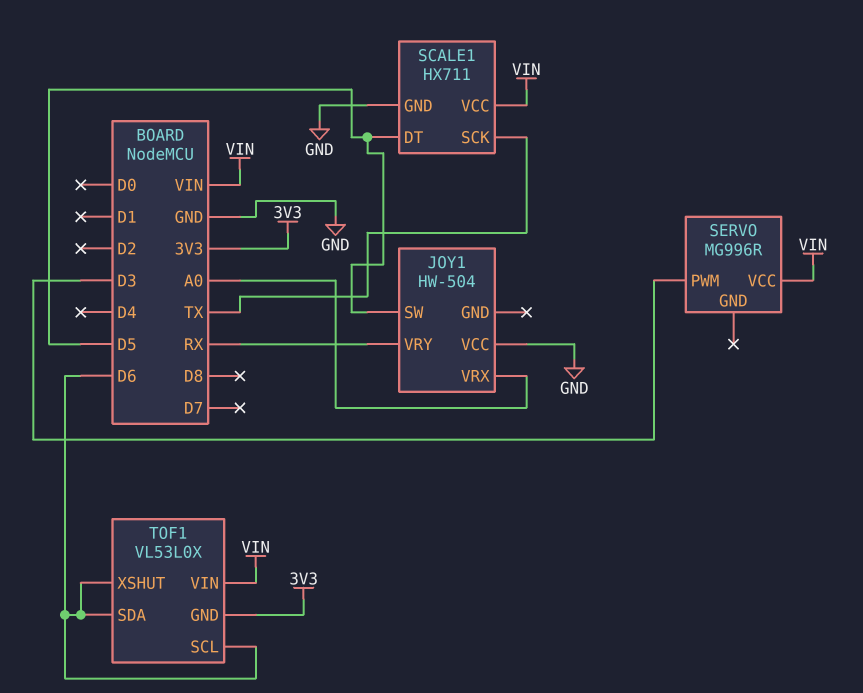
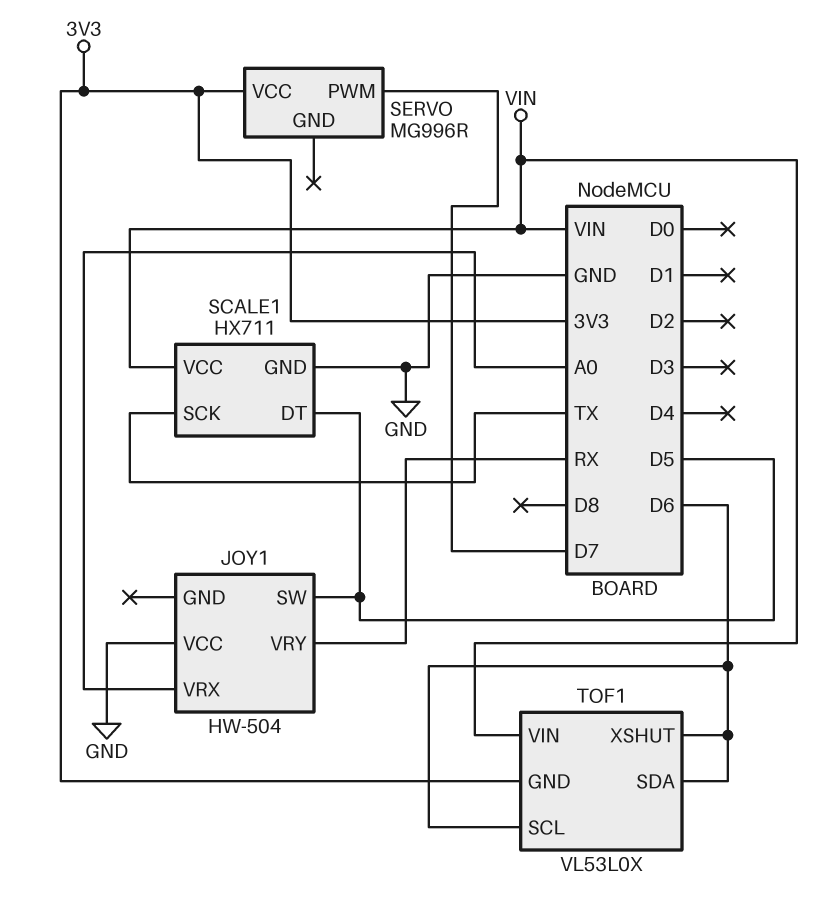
SERVO pin PWM: D3 -> D7
SERVO pin VCC: VIN -> 3V3

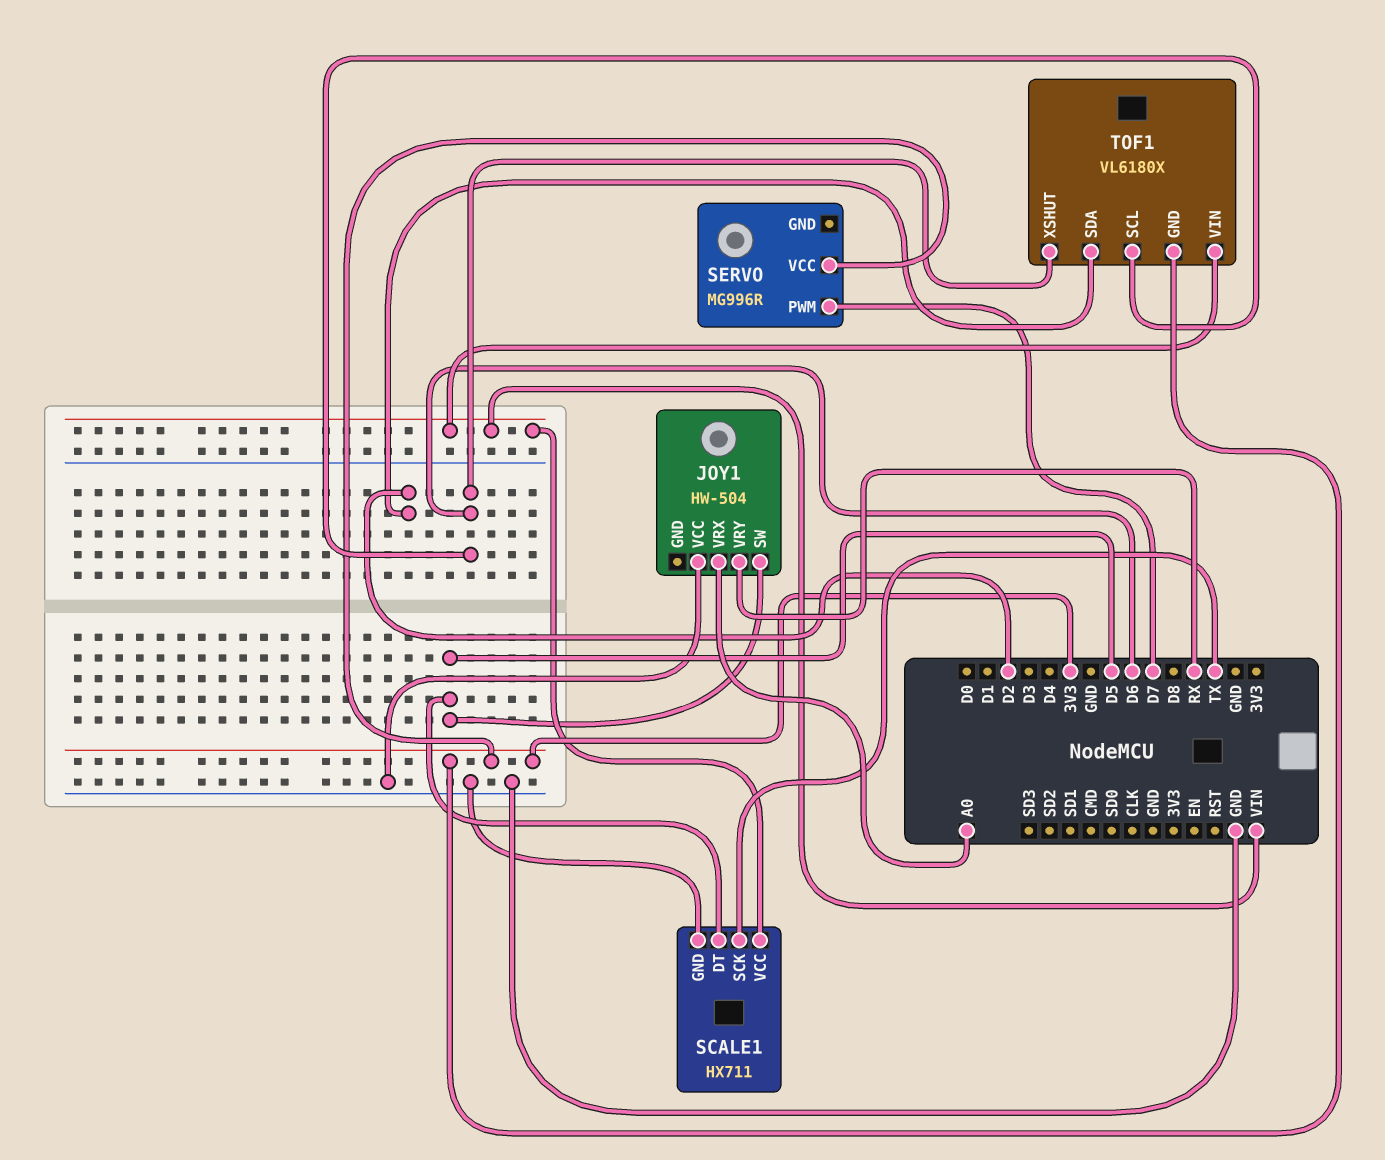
TOF1: VL53L0X -> VL6180X
TOF1 pin SDA: D6 -> D2

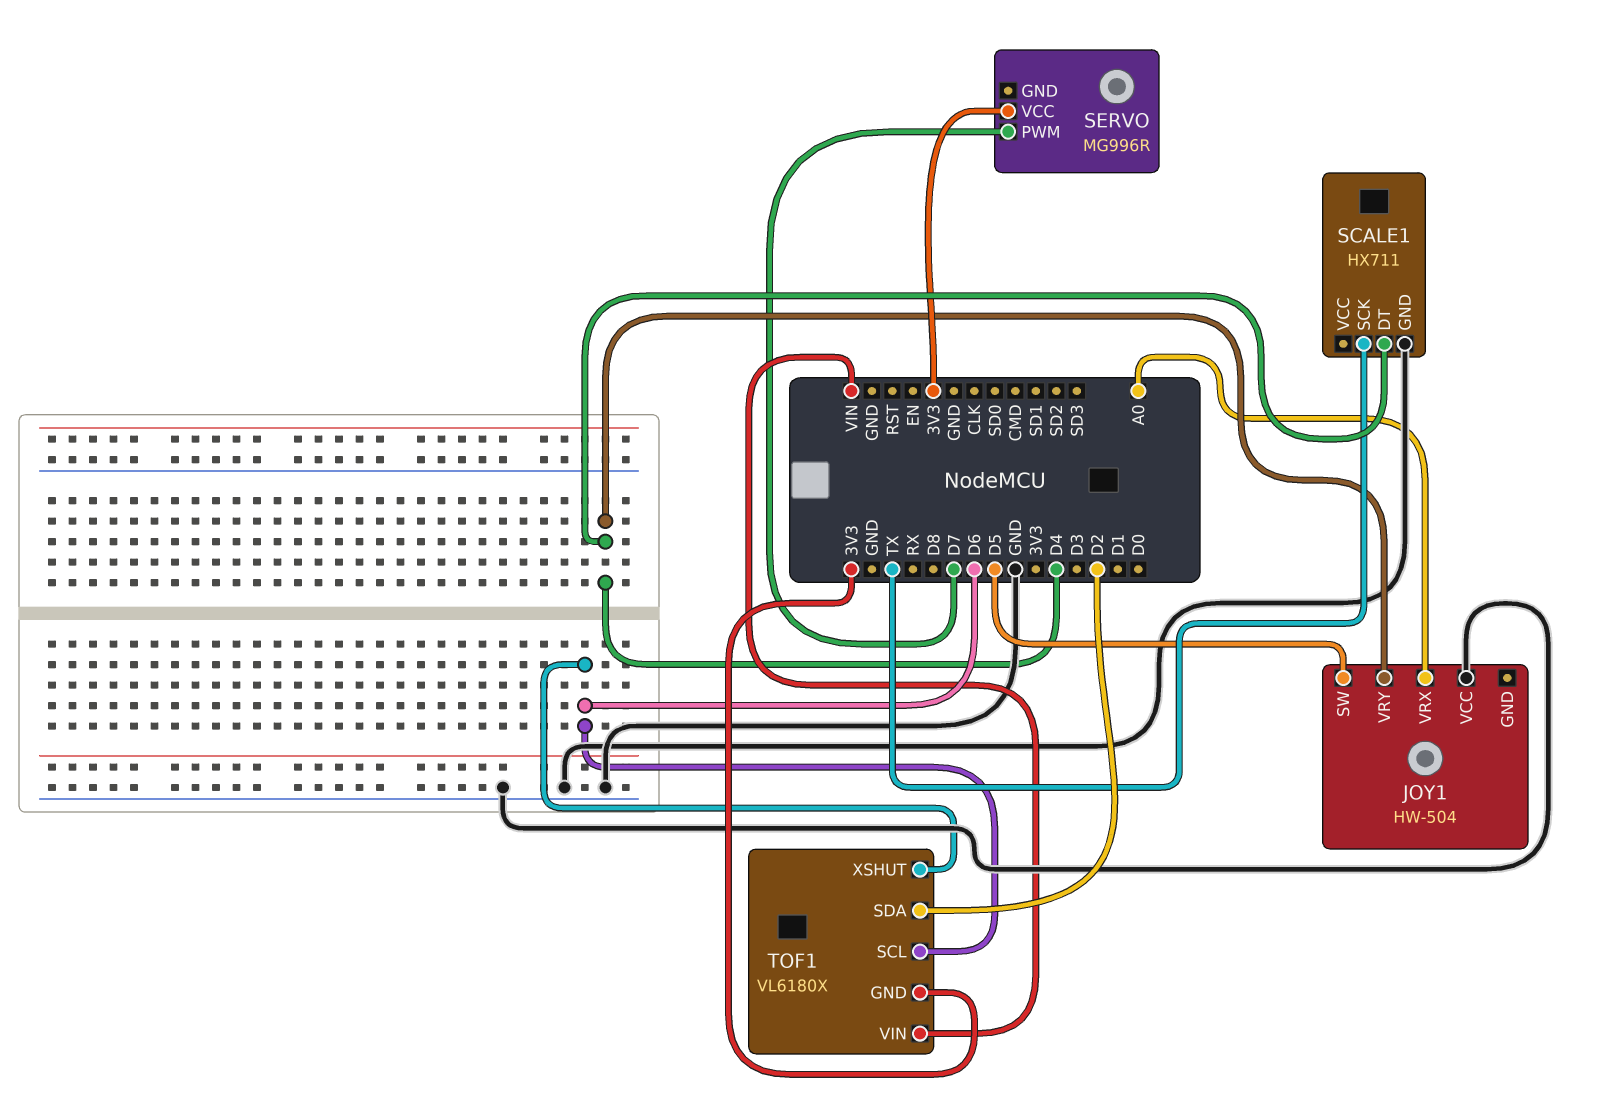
JOY1 pin VRY: RX -> D4
SCALE1 pin DT: D5 -> D4
SCALE1 pin VCC: VIN -> none

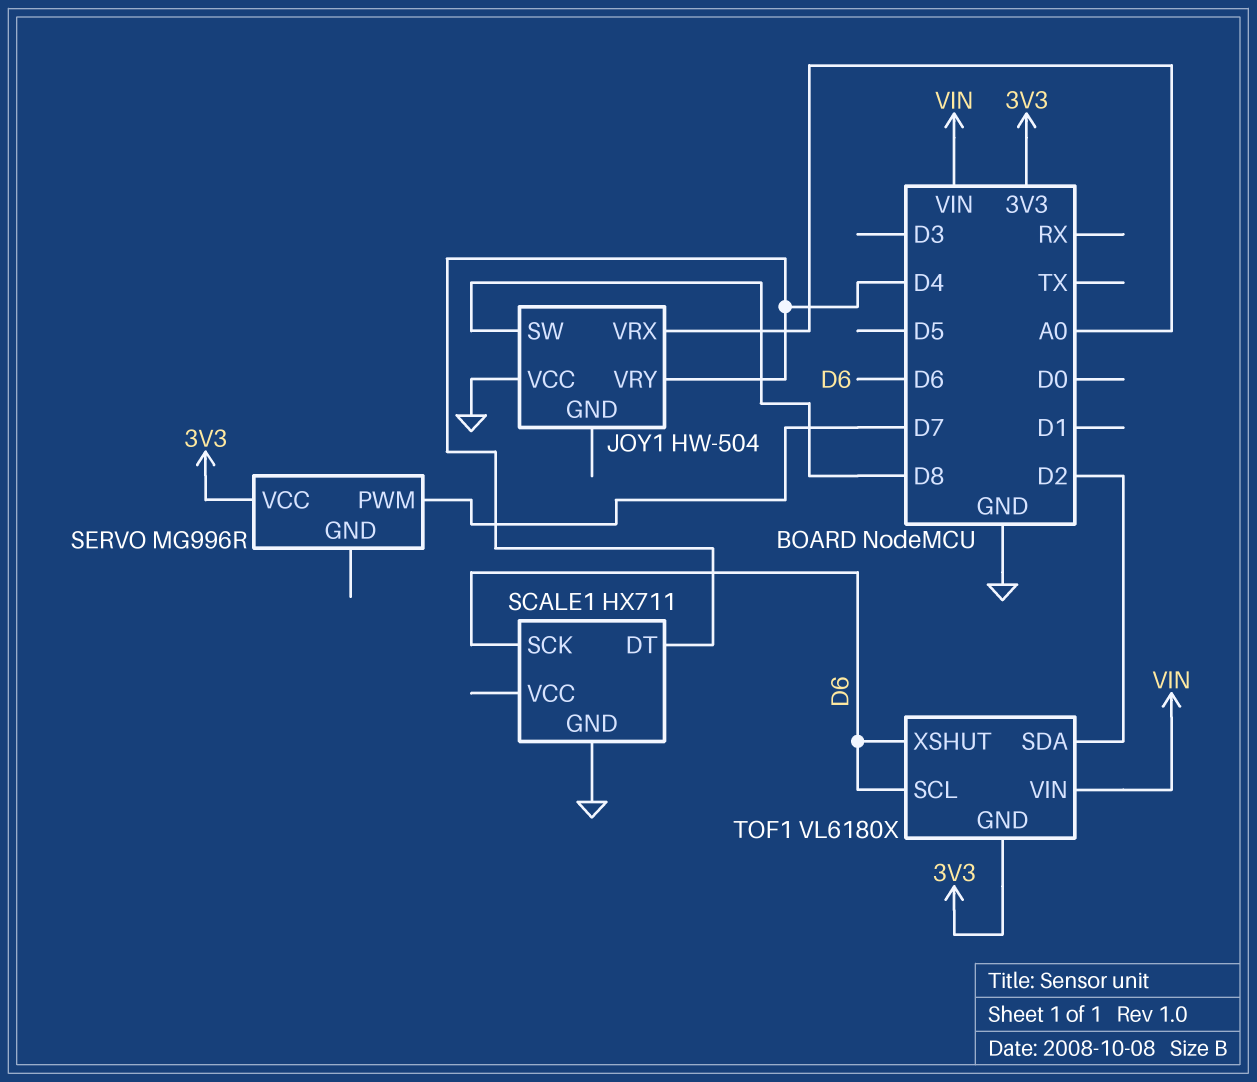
JOY1 pin SW: D5 -> D8
SCALE1 pin SCK: TX -> D6

